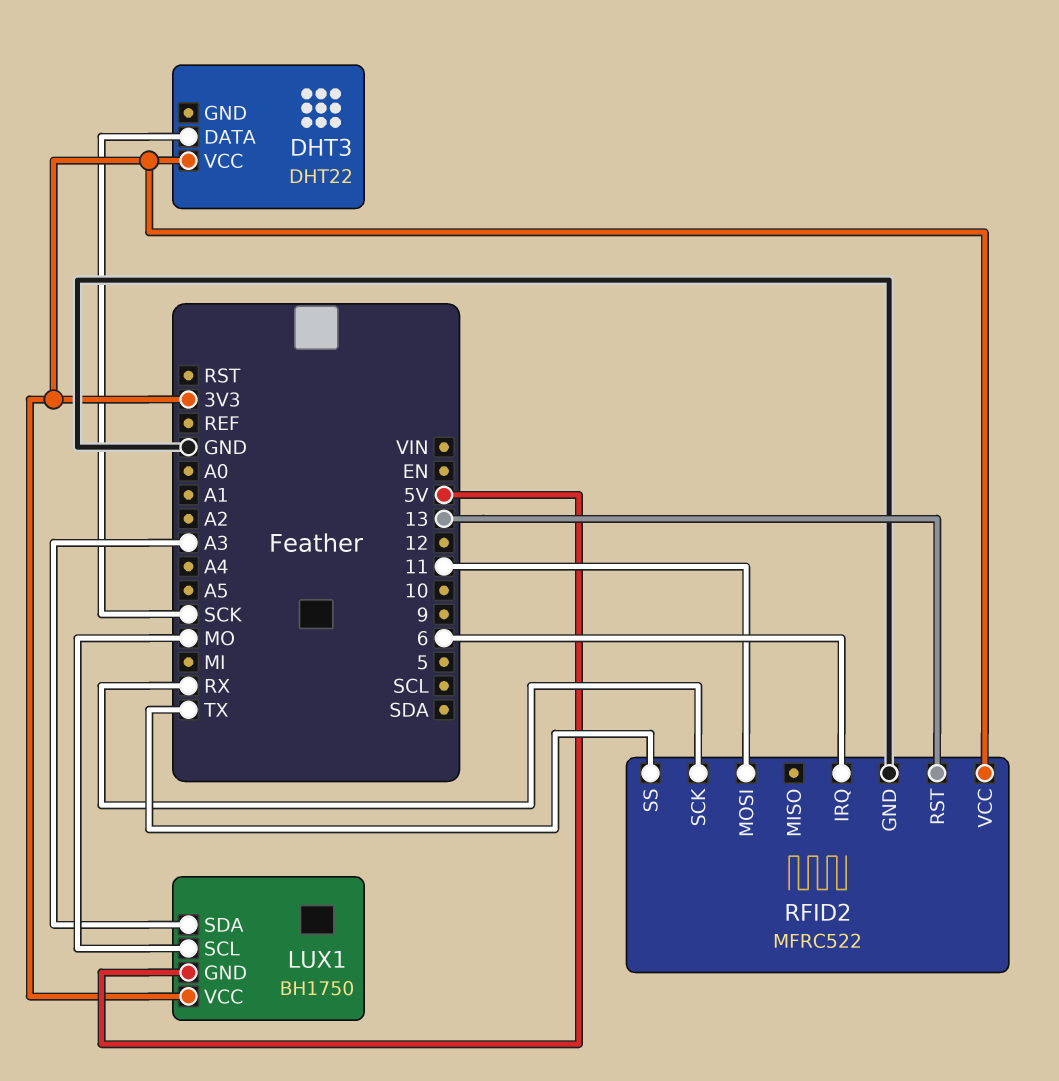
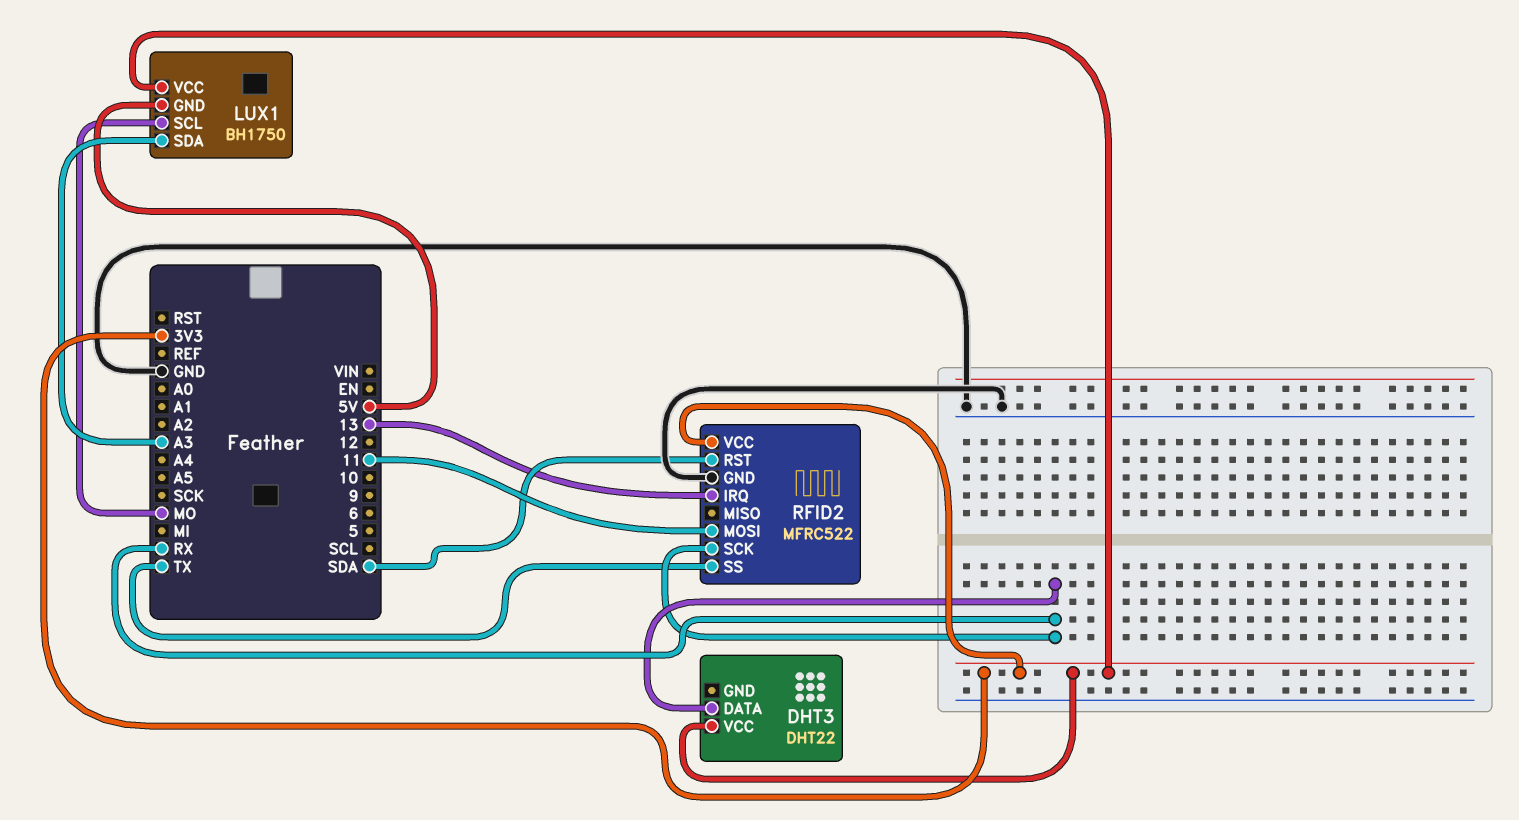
DHT3 pin DATA: SCK -> RX
RFID2 pin IRQ: 6 -> 13
RFID2 pin RST: 13 -> SDA

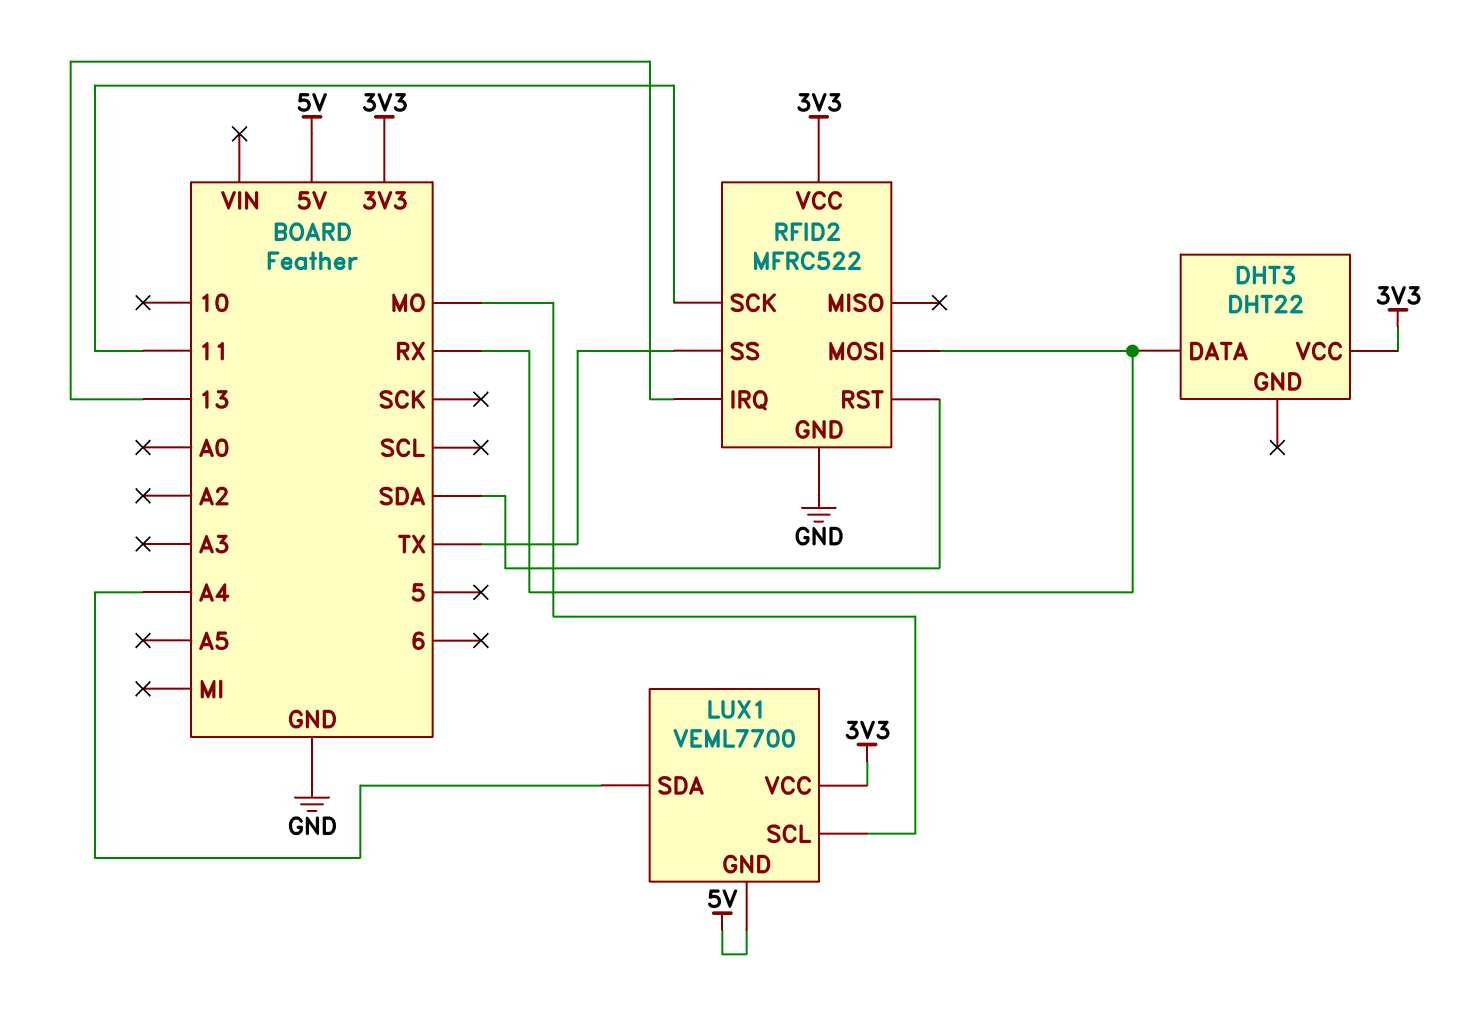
LUX1: BH1750 -> VEML7700
LUX1 pin SDA: A3 -> A4
RFID2 pin MOSI: 11 -> RX
RFID2 pin SCK: RX -> 11

